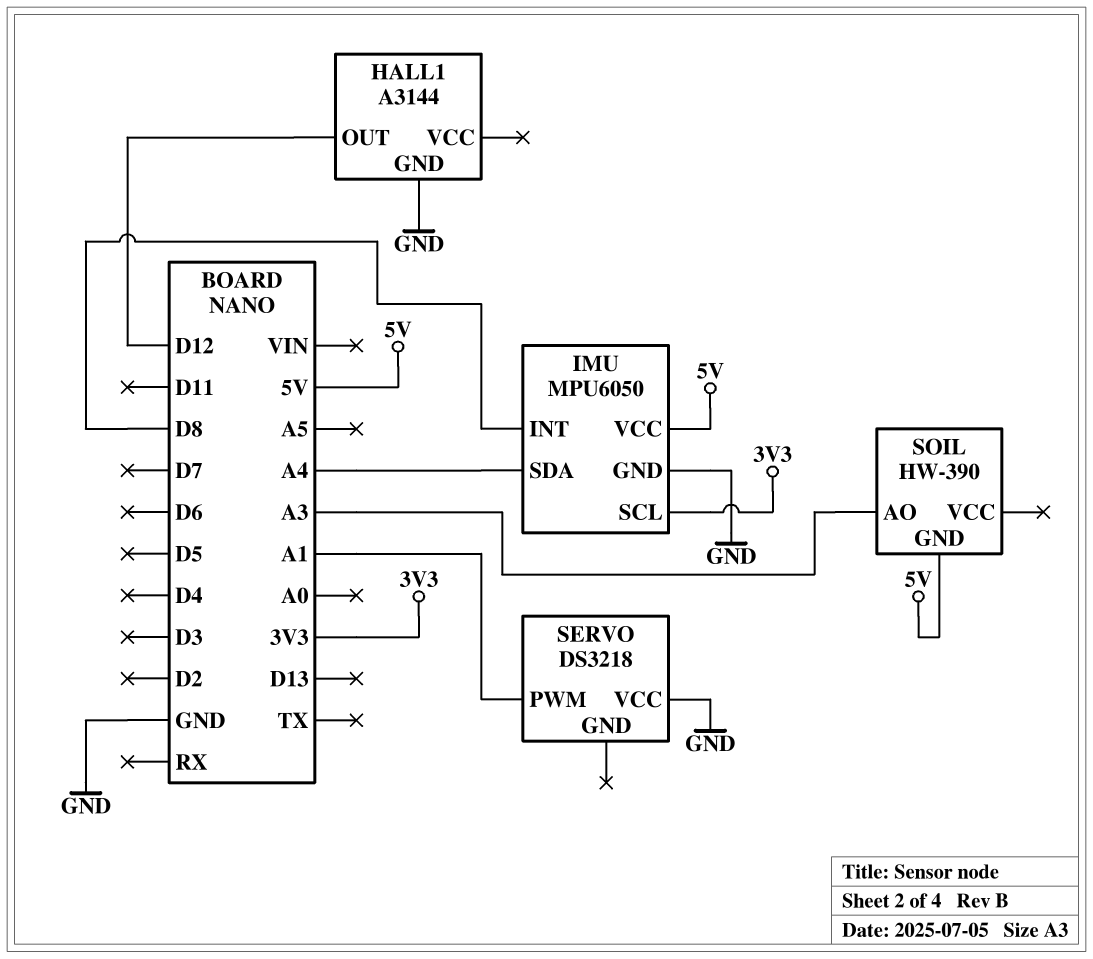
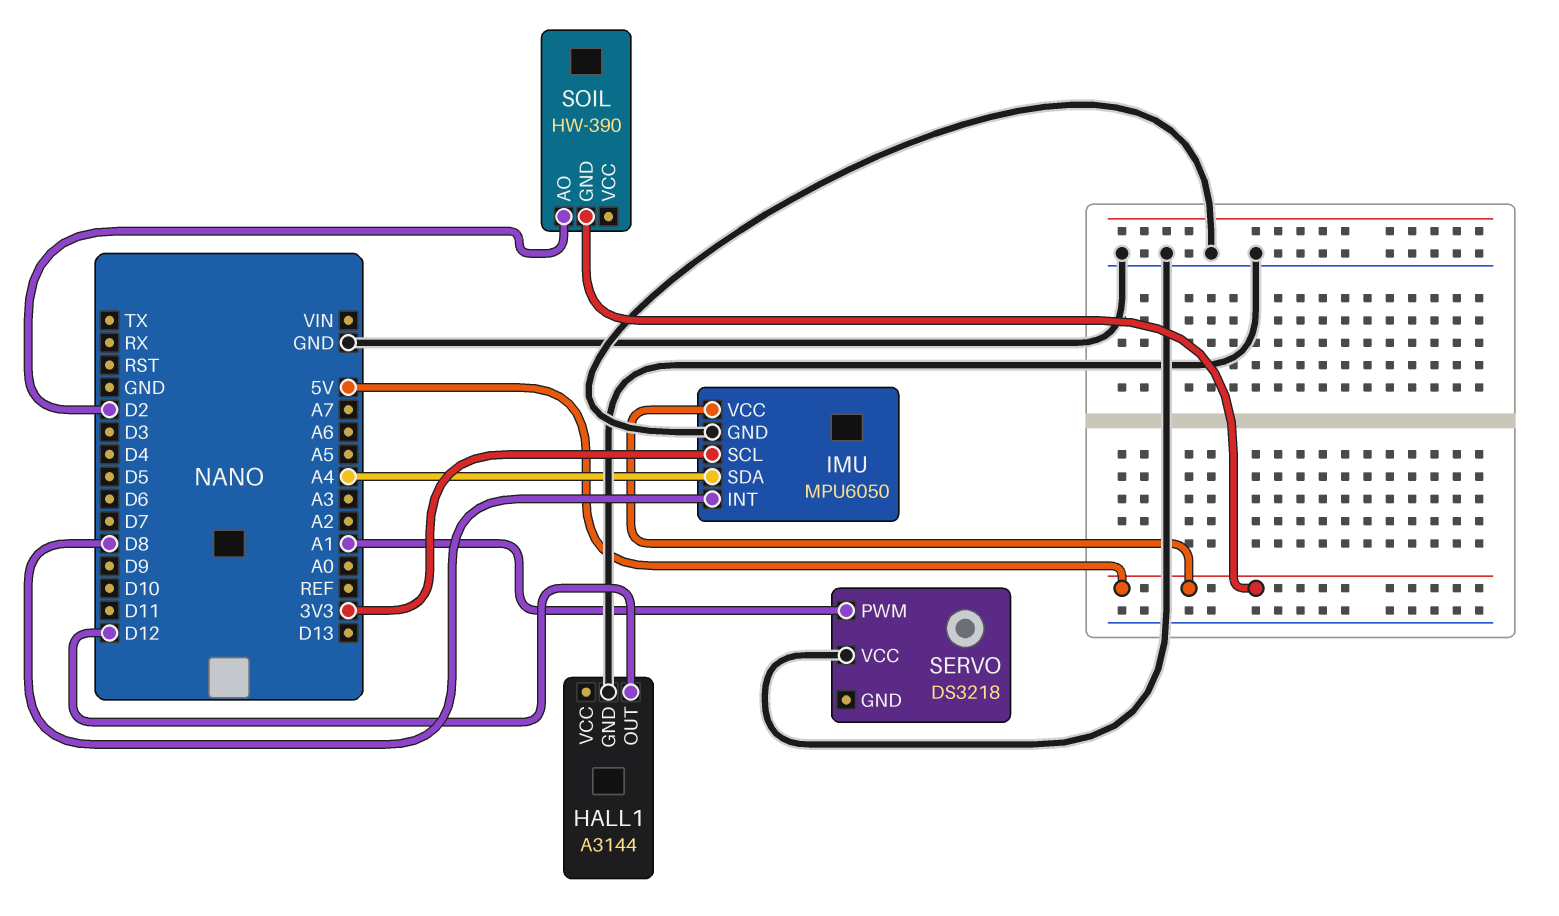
SOIL pin AO: A3 -> D2

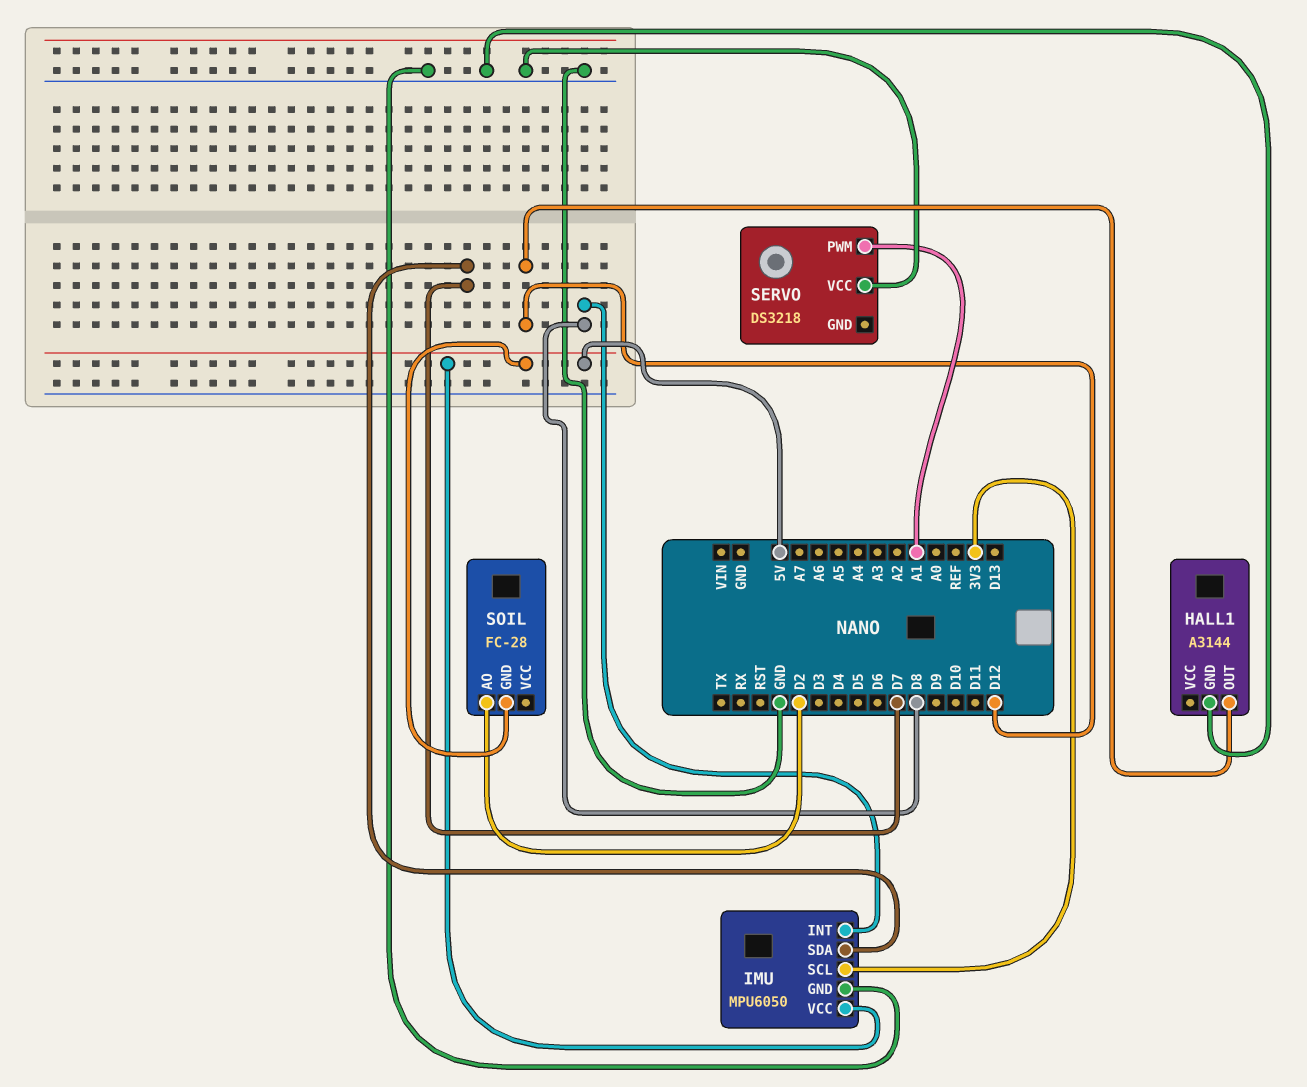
IMU pin SDA: A4 -> D7
SOIL: HW-390 -> FC-28

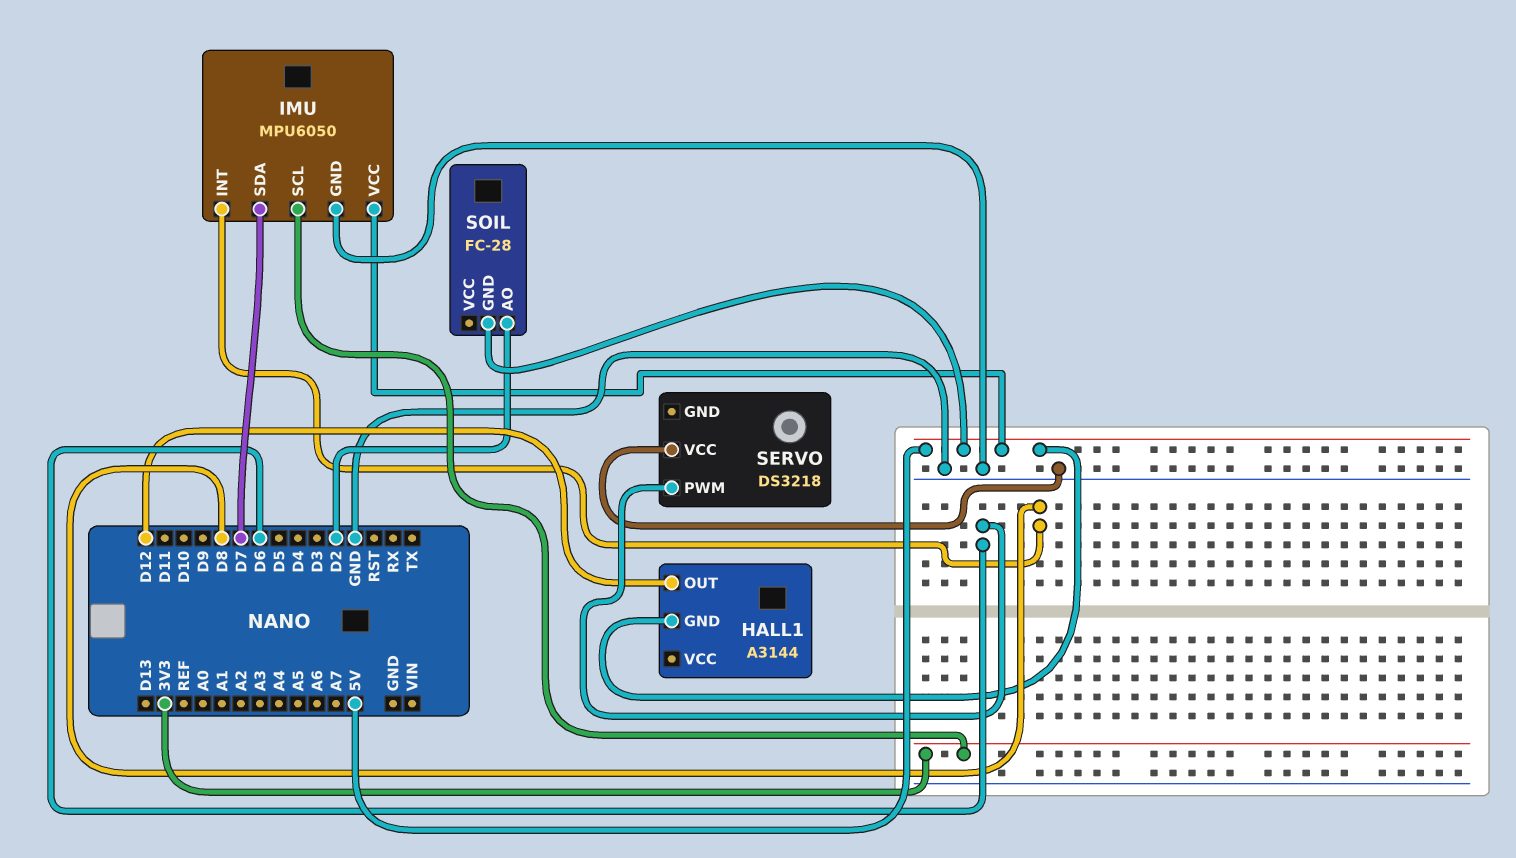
HALL1 pin GND: GND -> 5V
SERVO pin PWM: A1 -> D6

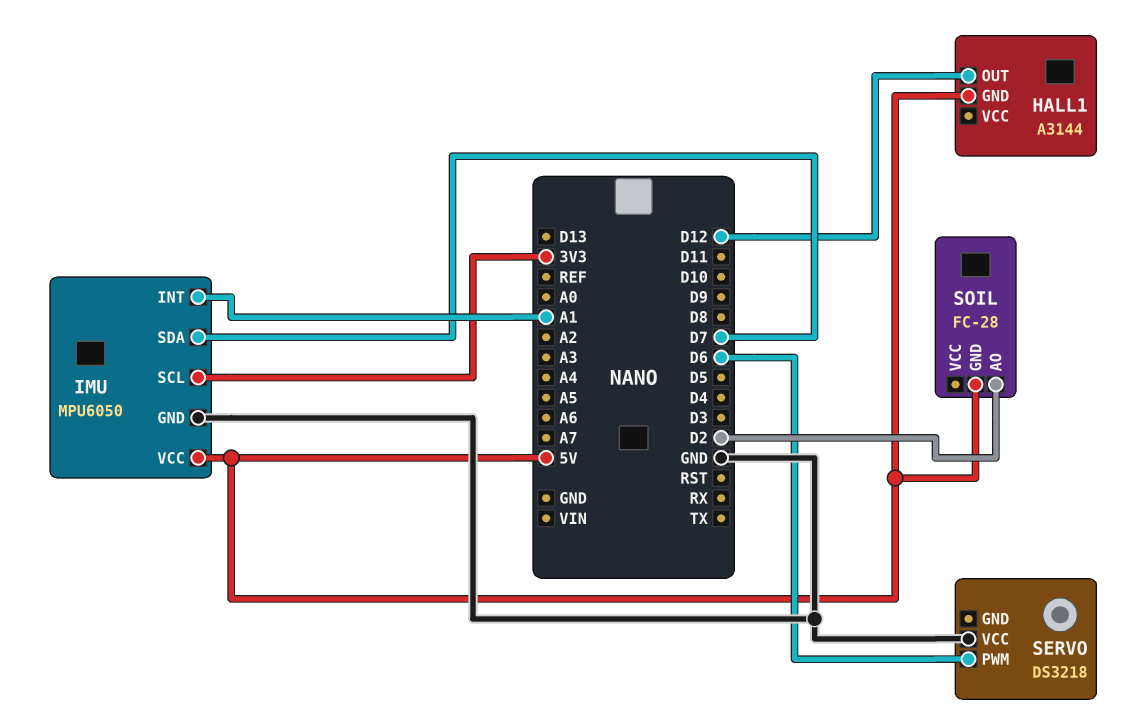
IMU pin INT: D8 -> A1

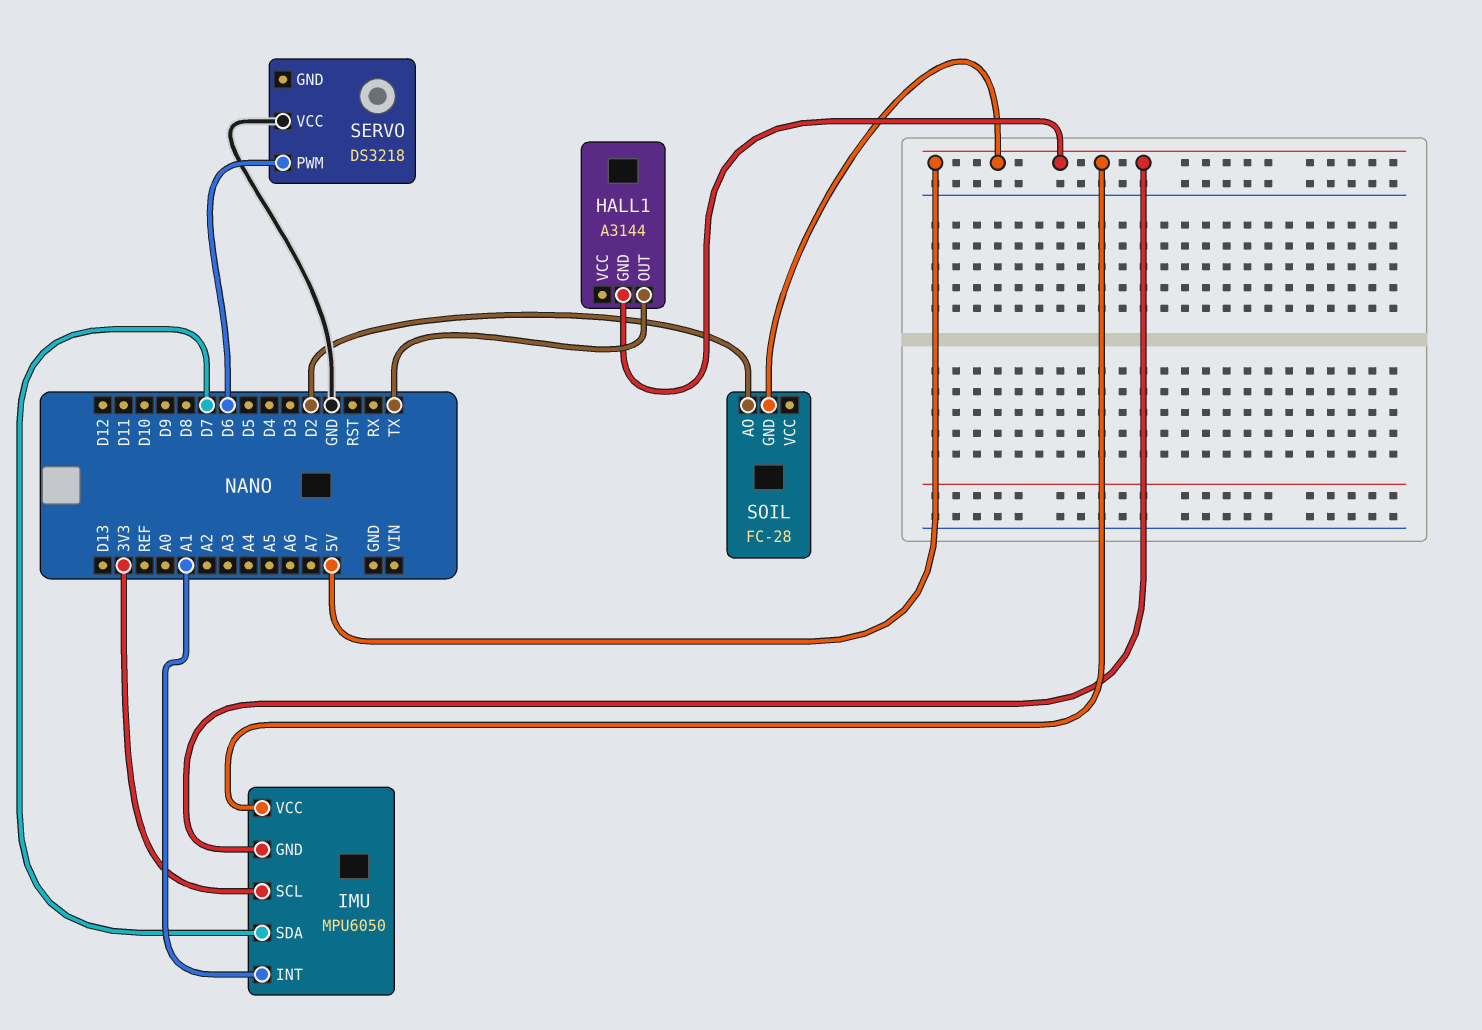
HALL1 pin OUT: D12 -> TX
IMU pin GND: GND -> 5V

